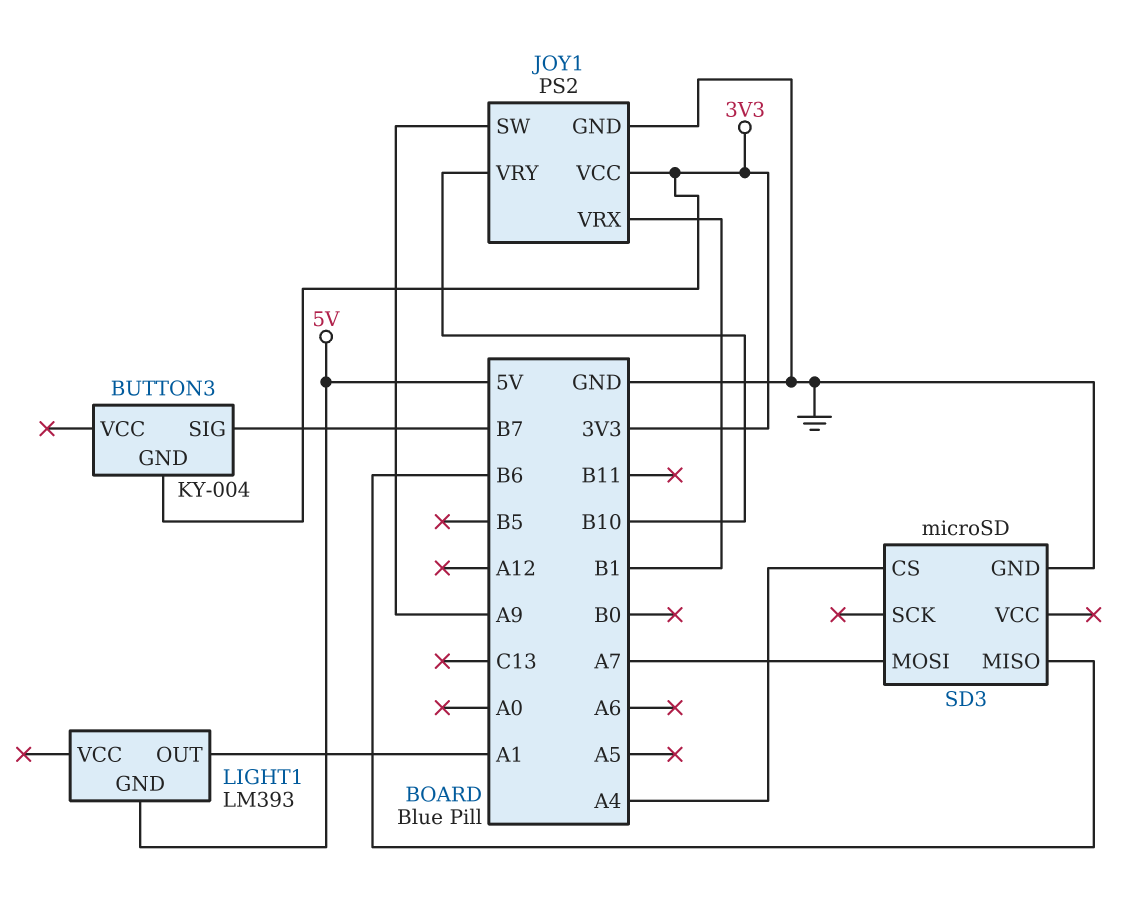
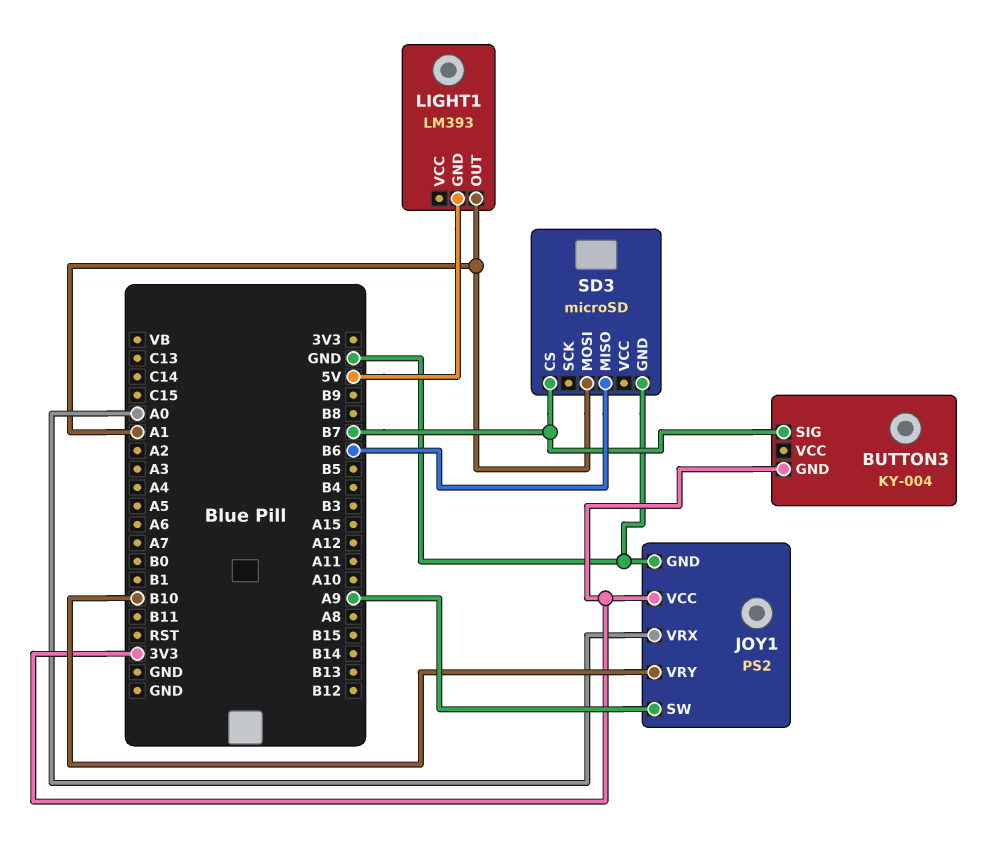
JOY1 pin VRX: B1 -> A0
SD3 pin CS: A4 -> B7
SD3 pin MOSI: A7 -> A1

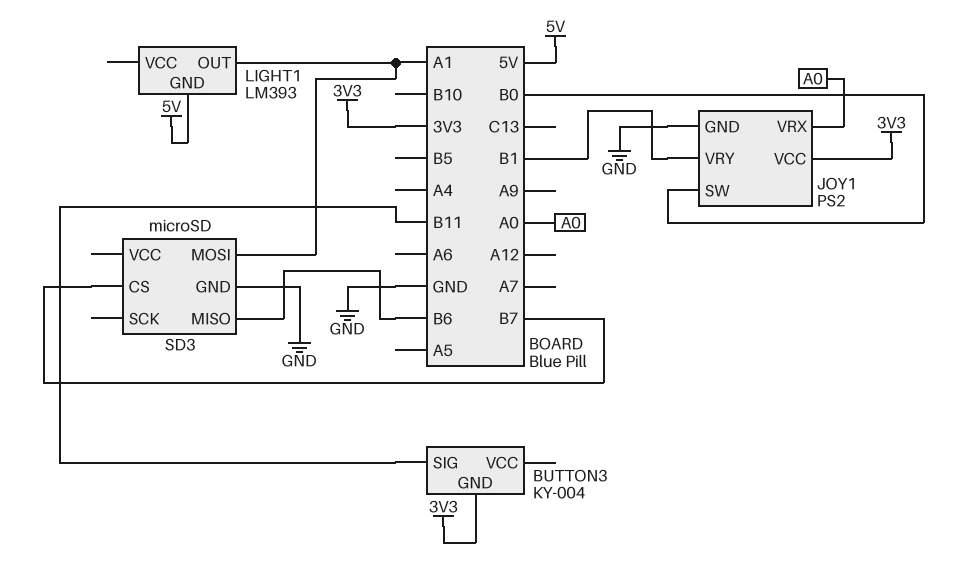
BUTTON3 pin SIG: B7 -> B11
JOY1 pin SW: A9 -> B0
JOY1 pin VRY: B10 -> B1

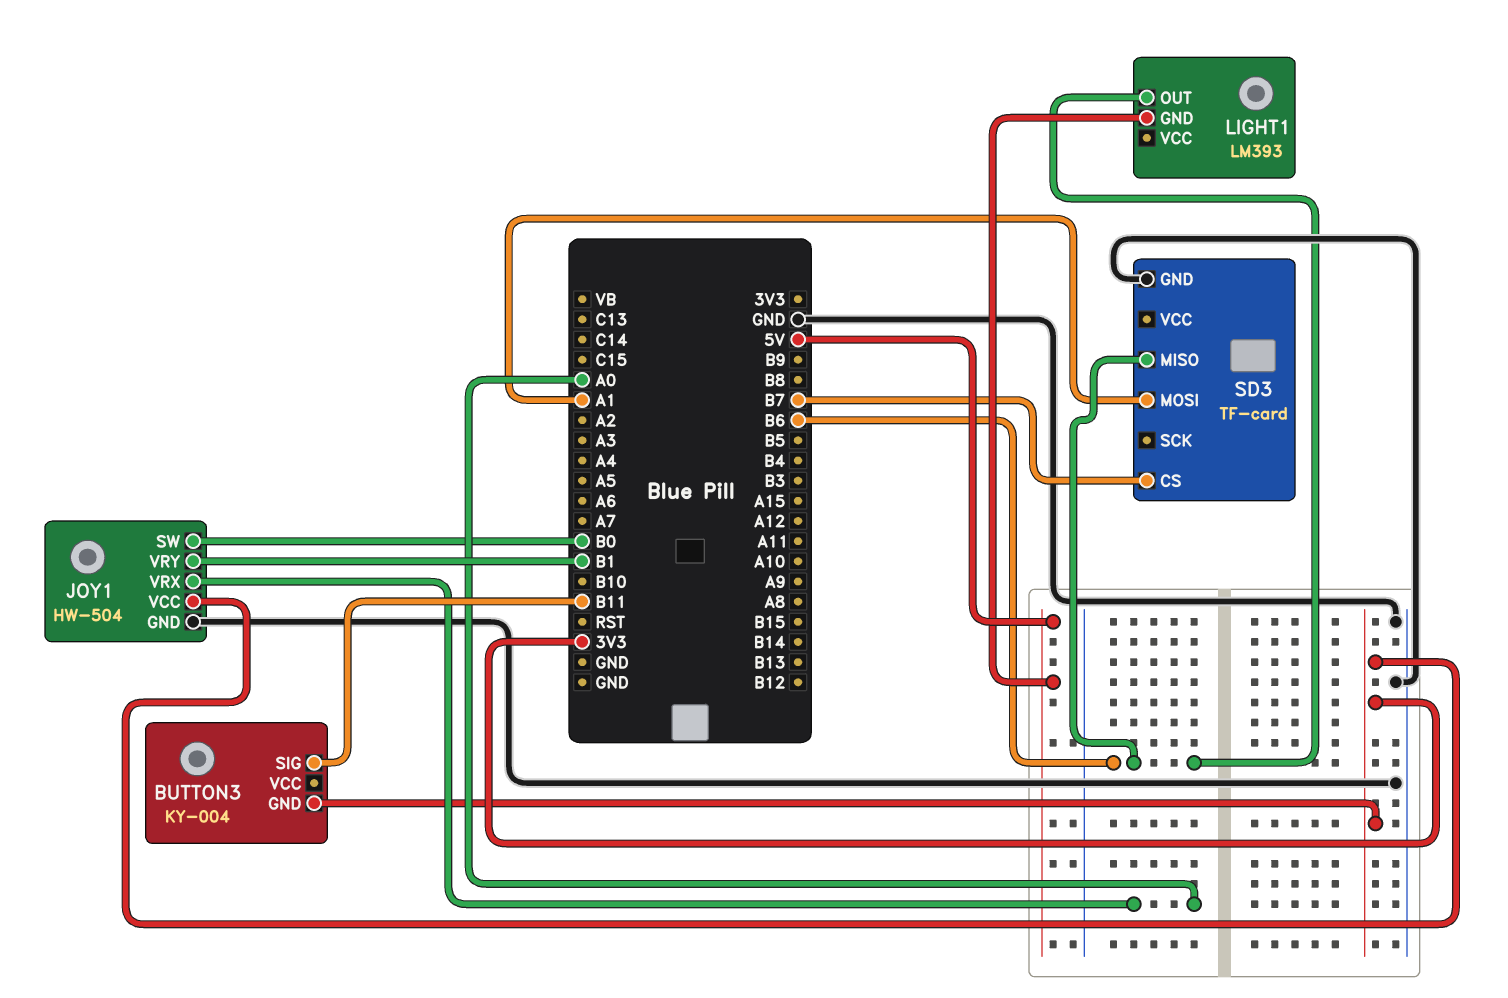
JOY1: PS2 -> HW-504
LIGHT1 pin OUT: A1 -> B6
SD3: microSD -> TF-card

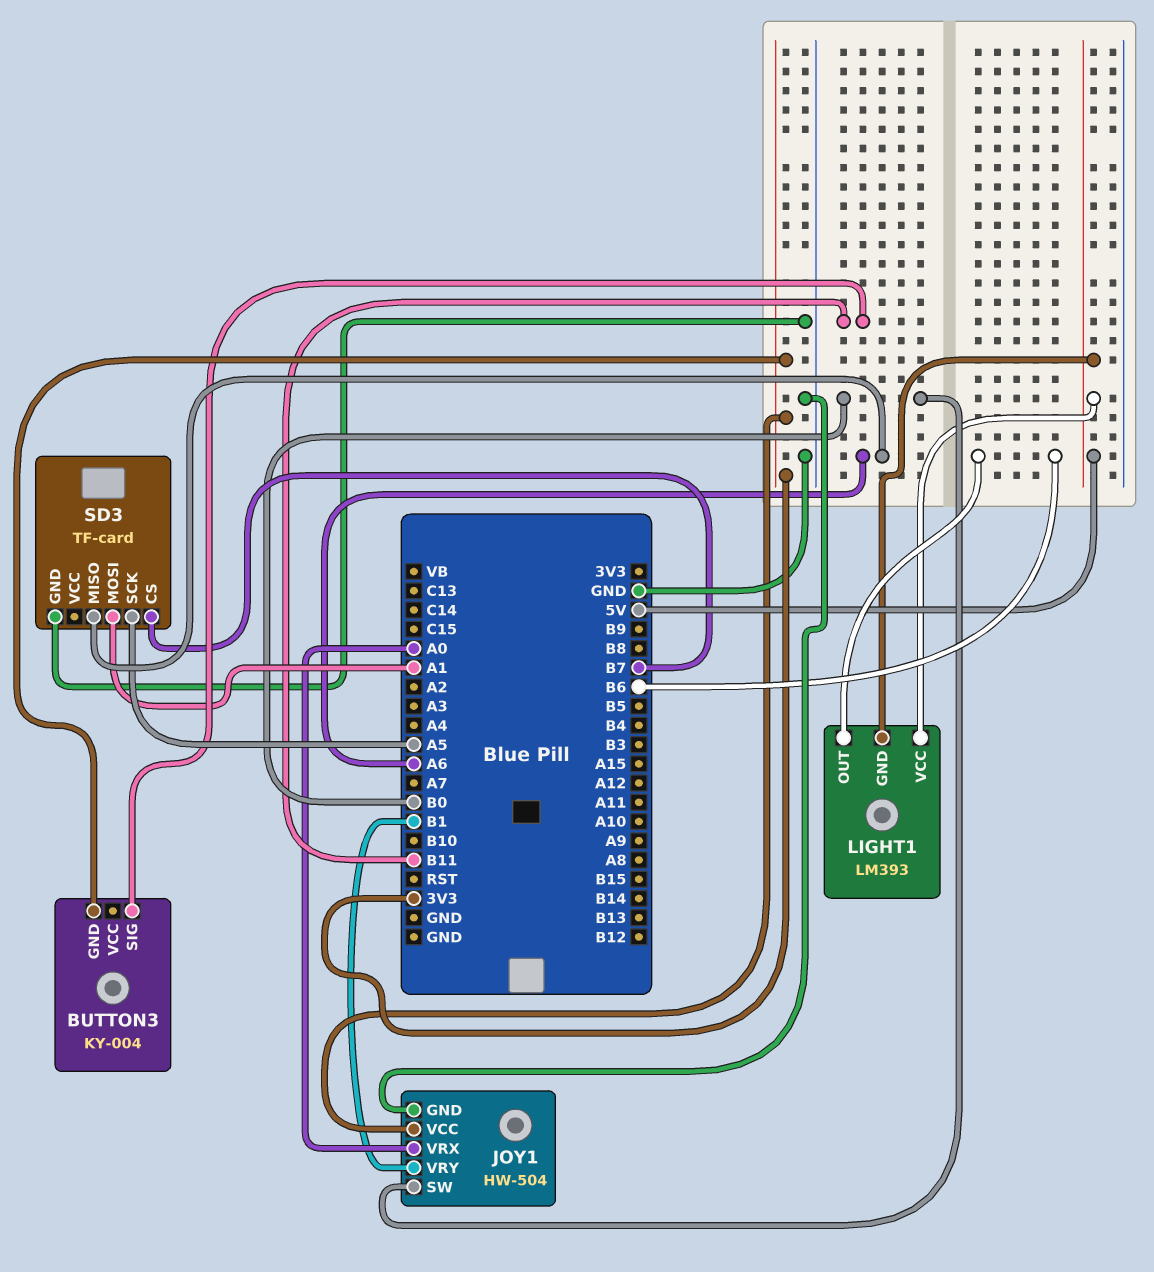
LIGHT1 pin VCC: none -> 5V
SD3 pin MISO: B6 -> A6
SD3 pin SCK: none -> A5

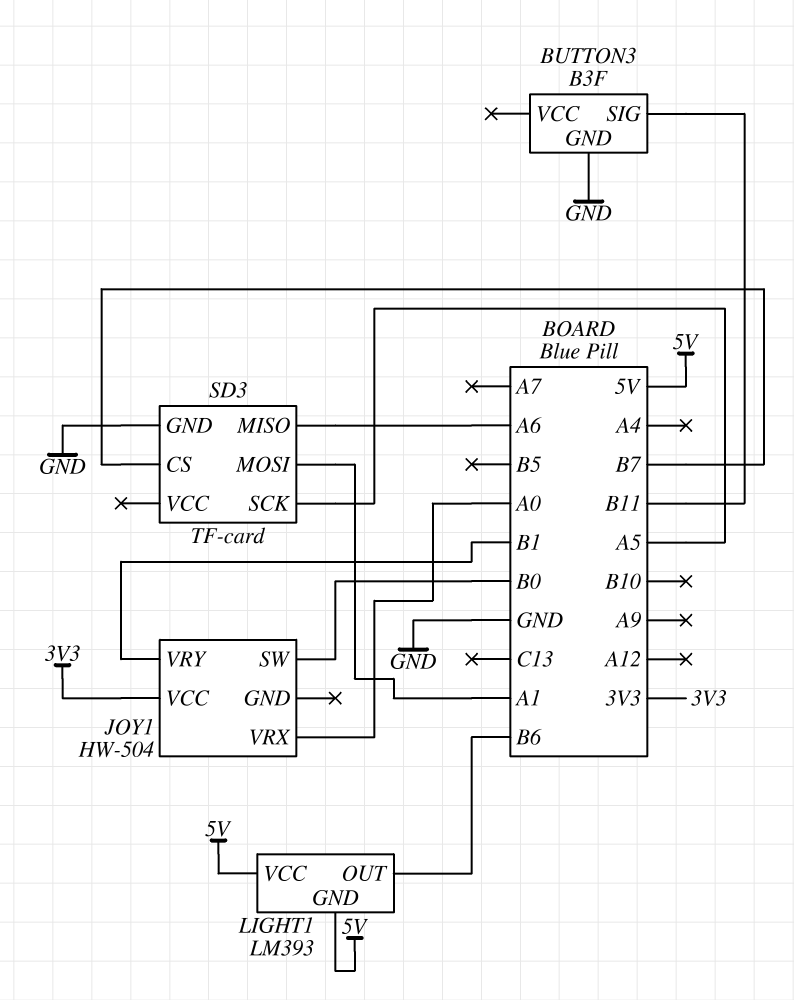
BUTTON3: KY-004 -> B3F
BUTTON3 pin GND: 3V3 -> GND
JOY1 pin GND: GND -> none

